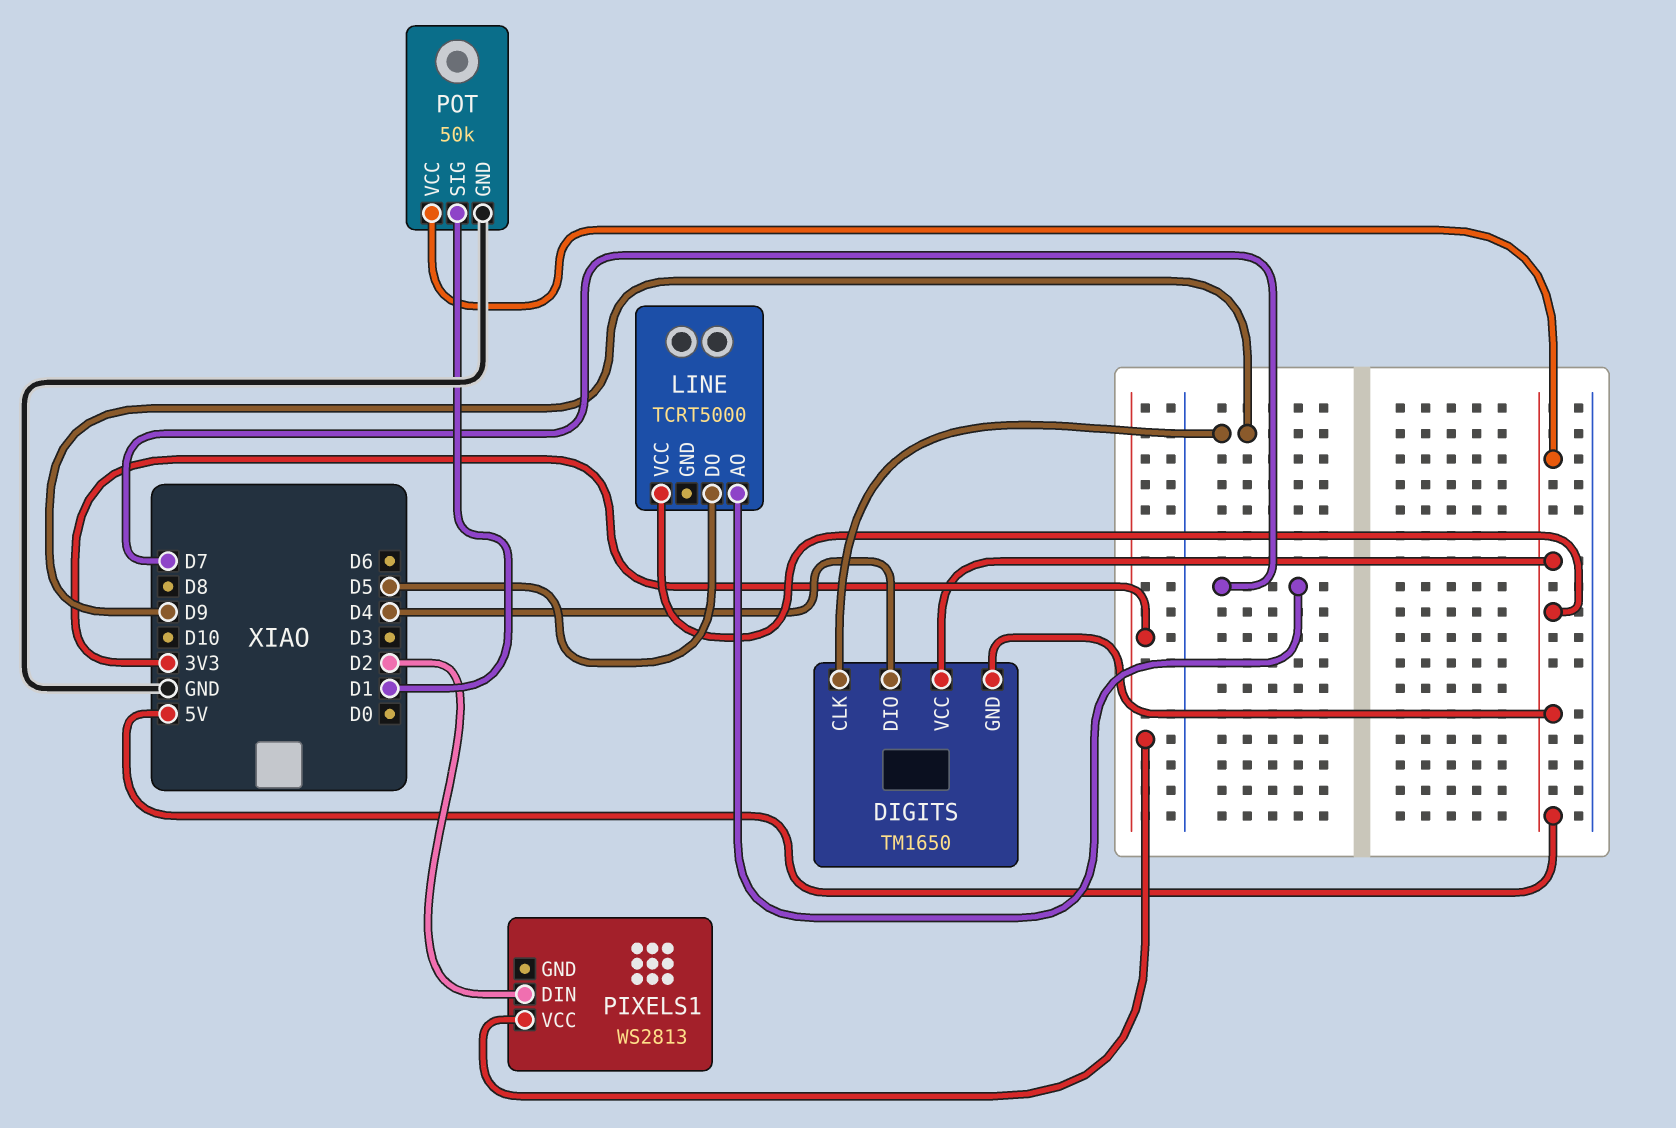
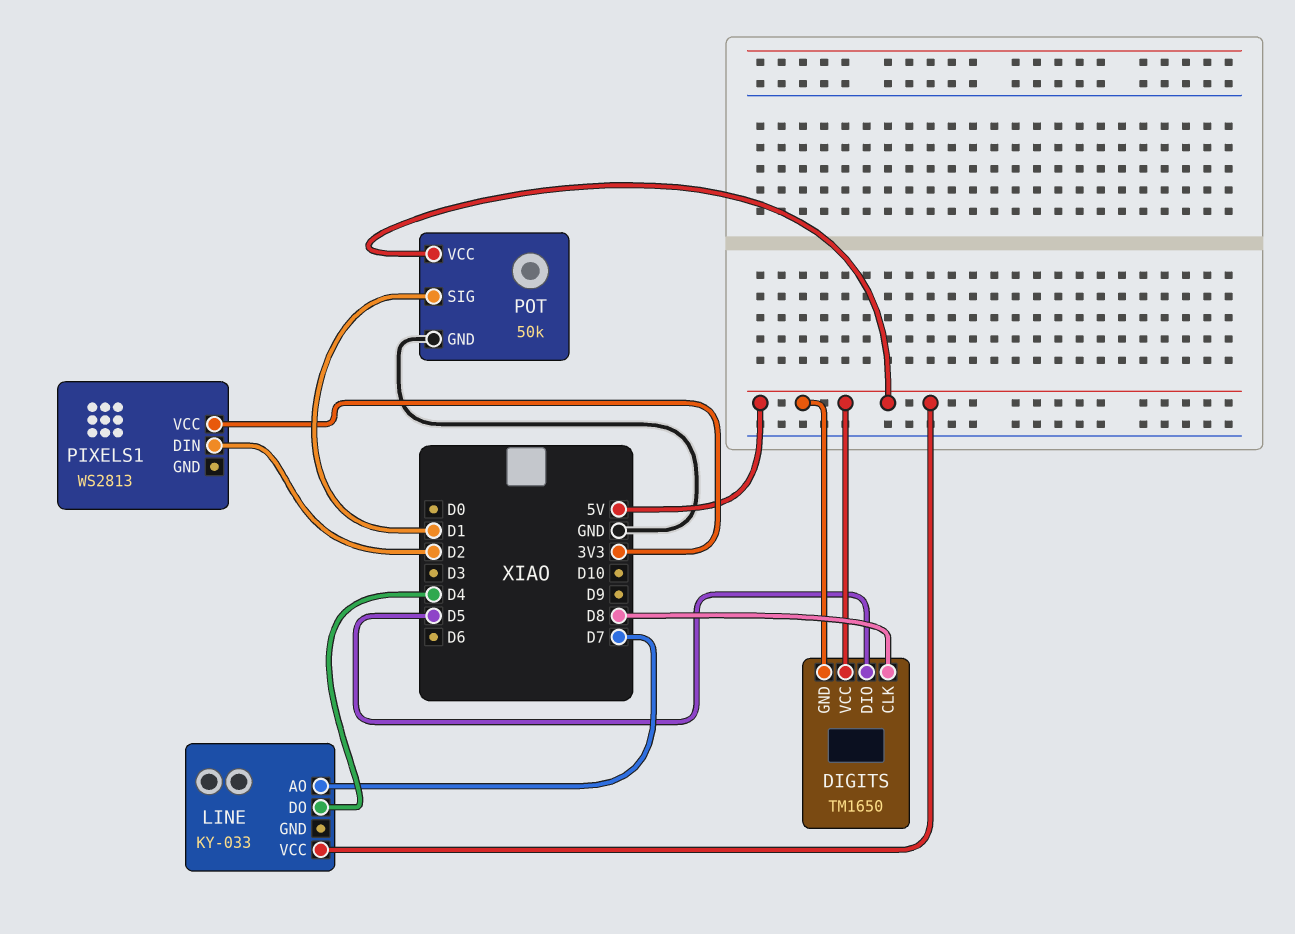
DIGITS pin CLK: D9 -> D8
DIGITS pin DIO: D4 -> D5
LINE: TCRT5000 -> KY-033
LINE pin DO: D5 -> D4

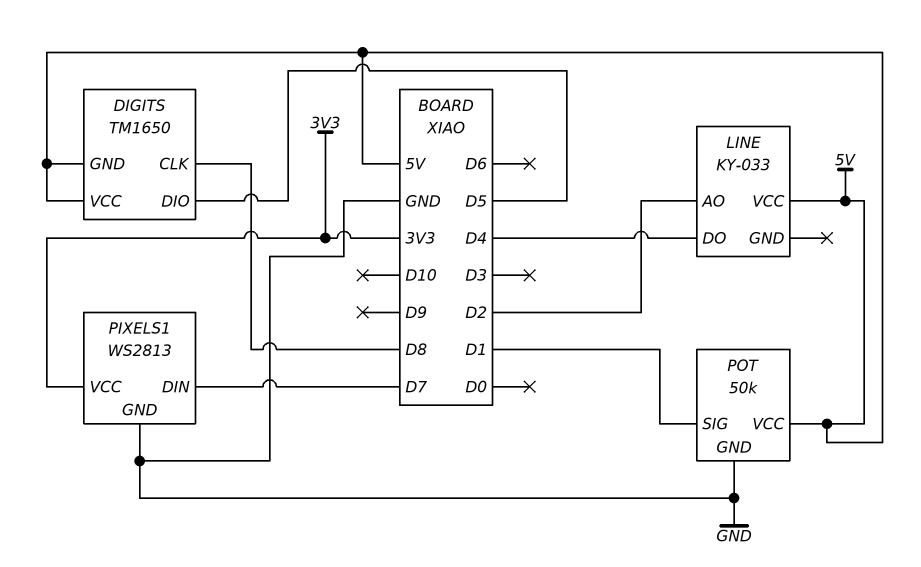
LINE pin AO: D7 -> D2
PIXELS1 pin DIN: D2 -> D7
PIXELS1 pin GND: none -> GND

